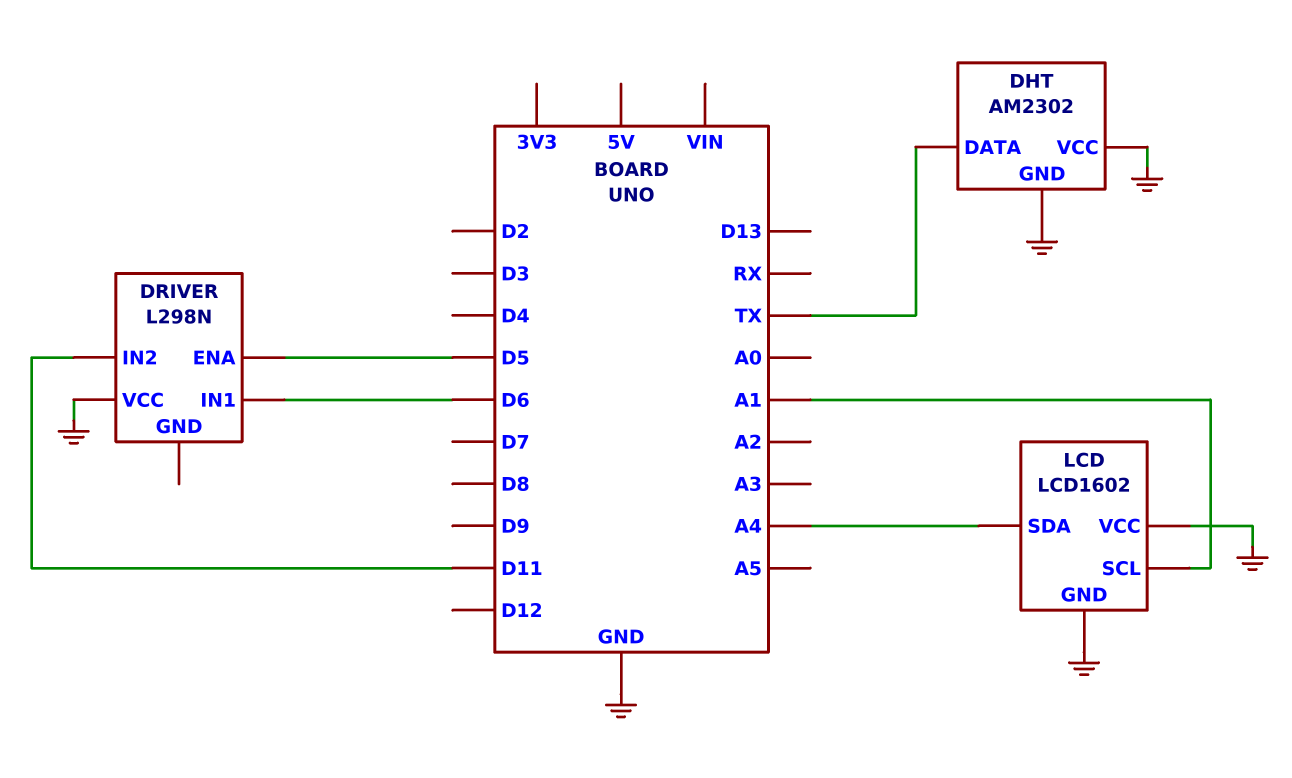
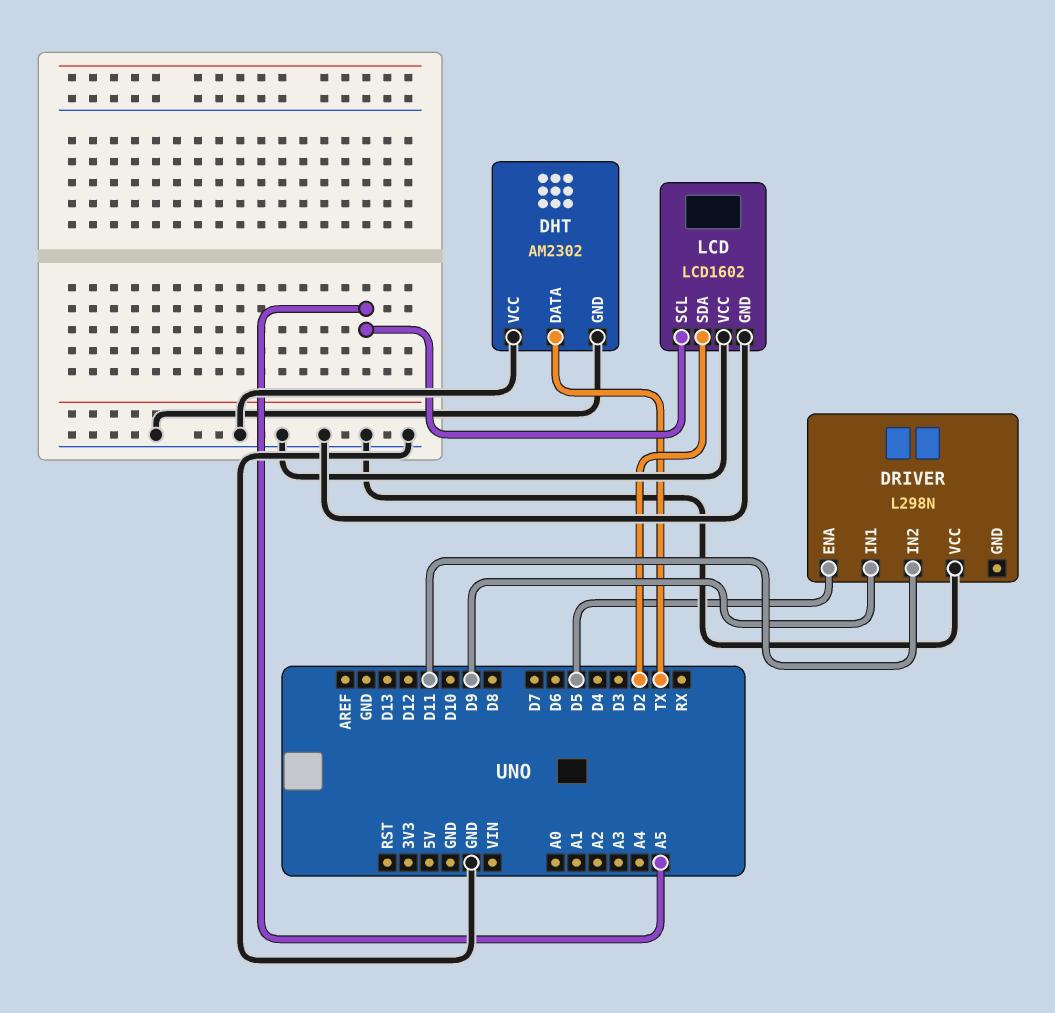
DRIVER pin IN1: D6 -> D9
LCD pin SCL: A1 -> A5
LCD pin SDA: A4 -> D2

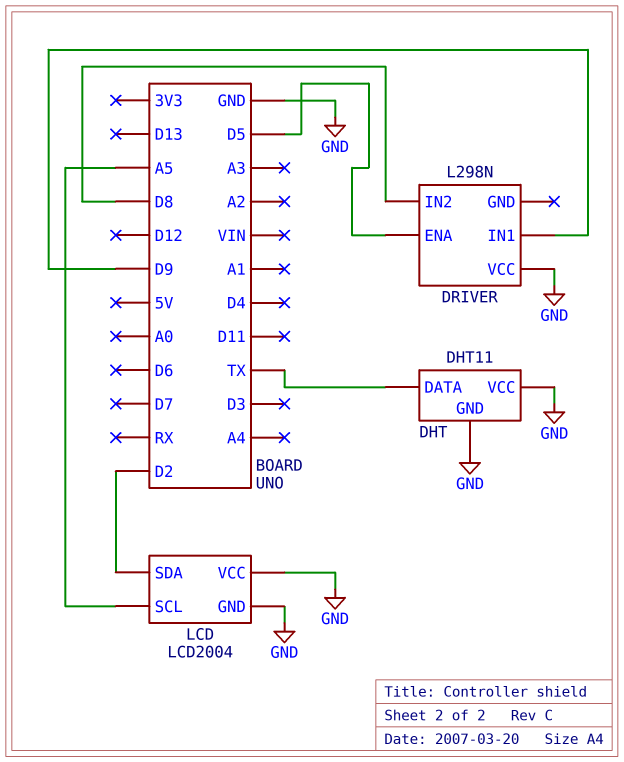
DHT: AM2302 -> DHT11
DRIVER pin IN2: D11 -> D8
LCD: LCD1602 -> LCD2004

